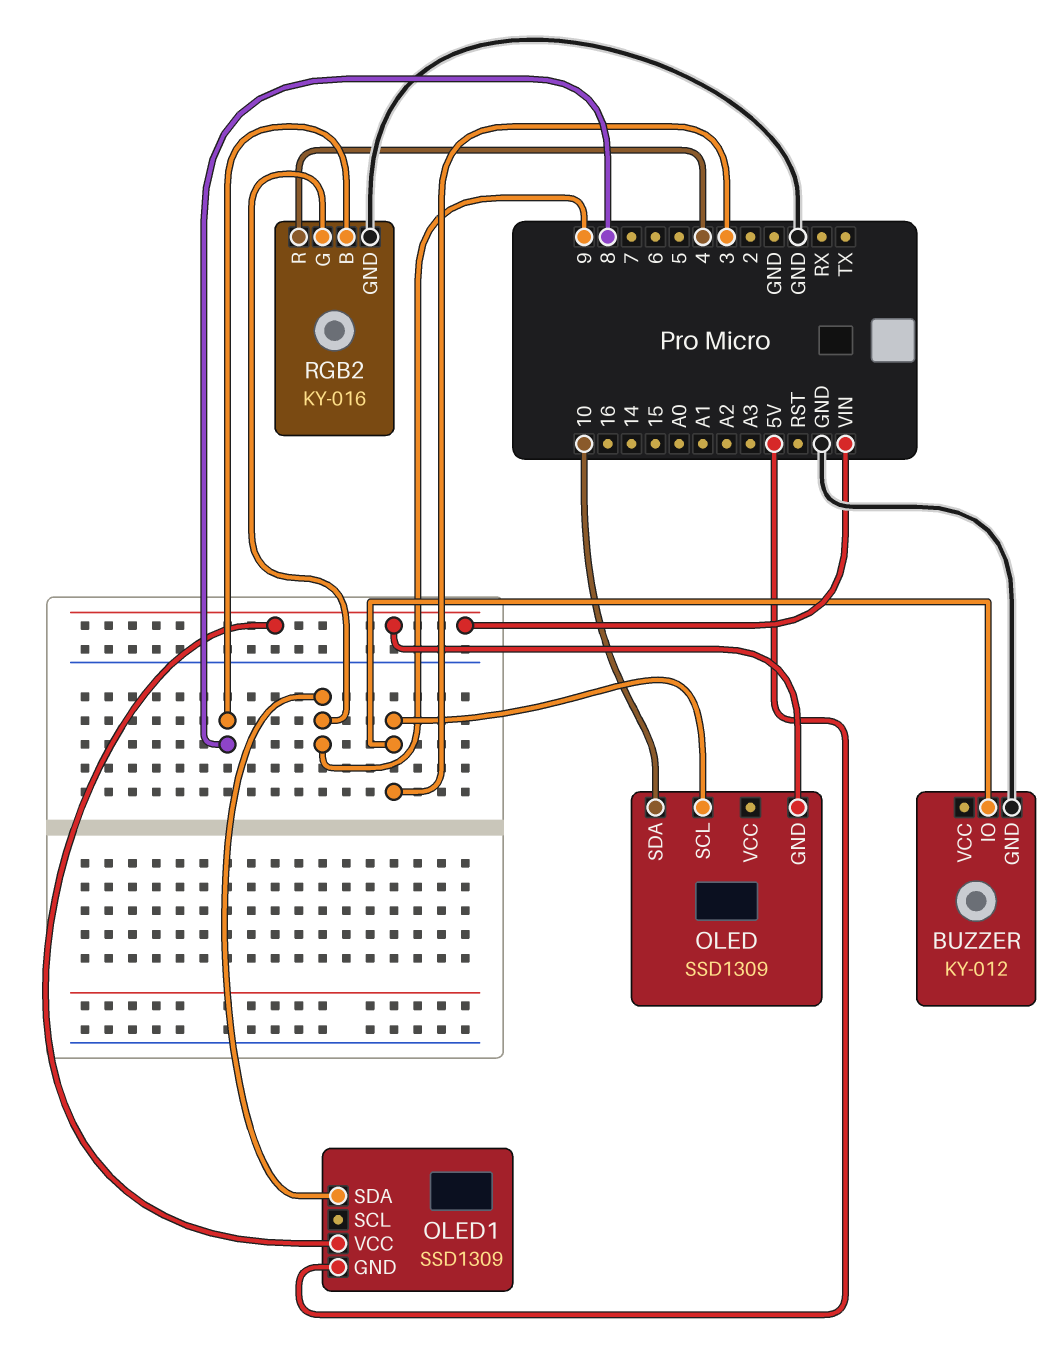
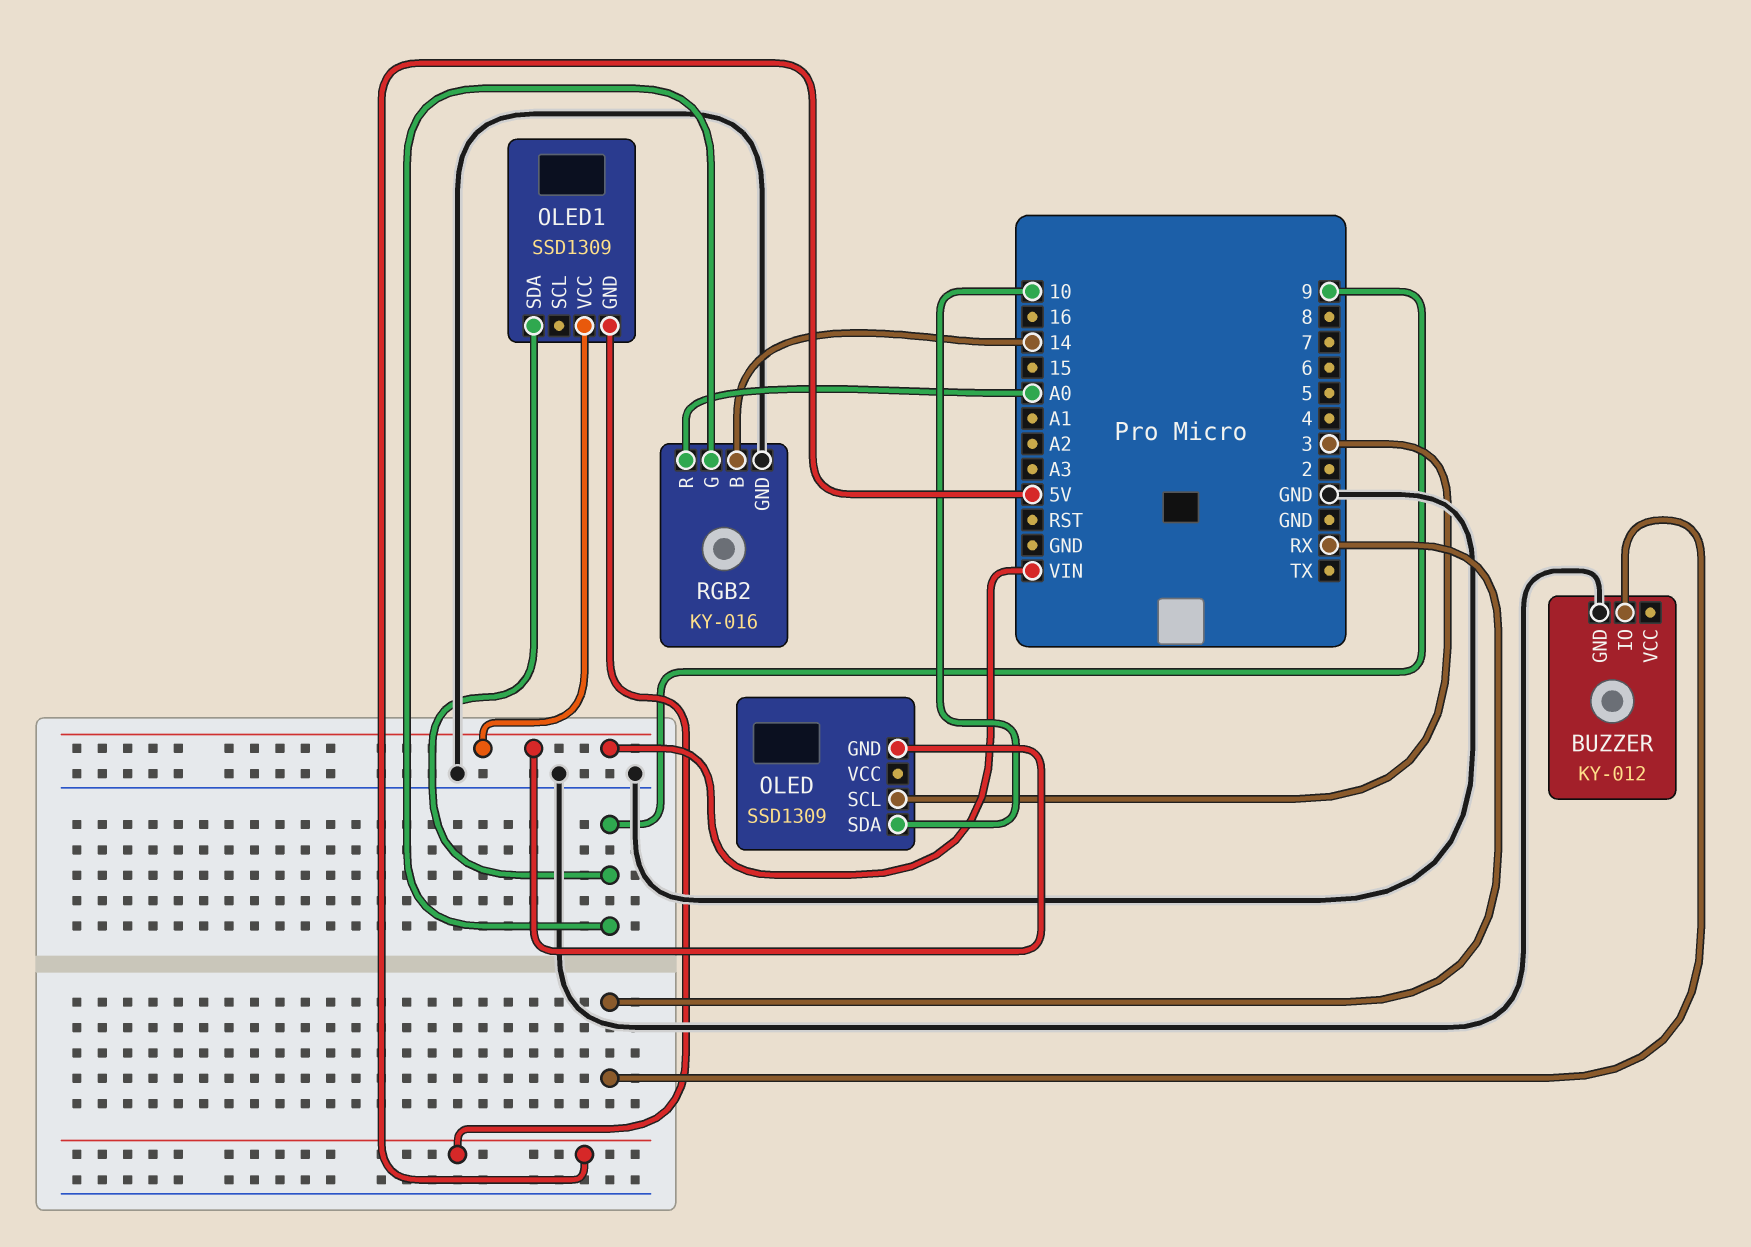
BUZZER pin IO: 3 -> RX
RGB2 pin B: 8 -> 14
RGB2 pin R: 4 -> A0

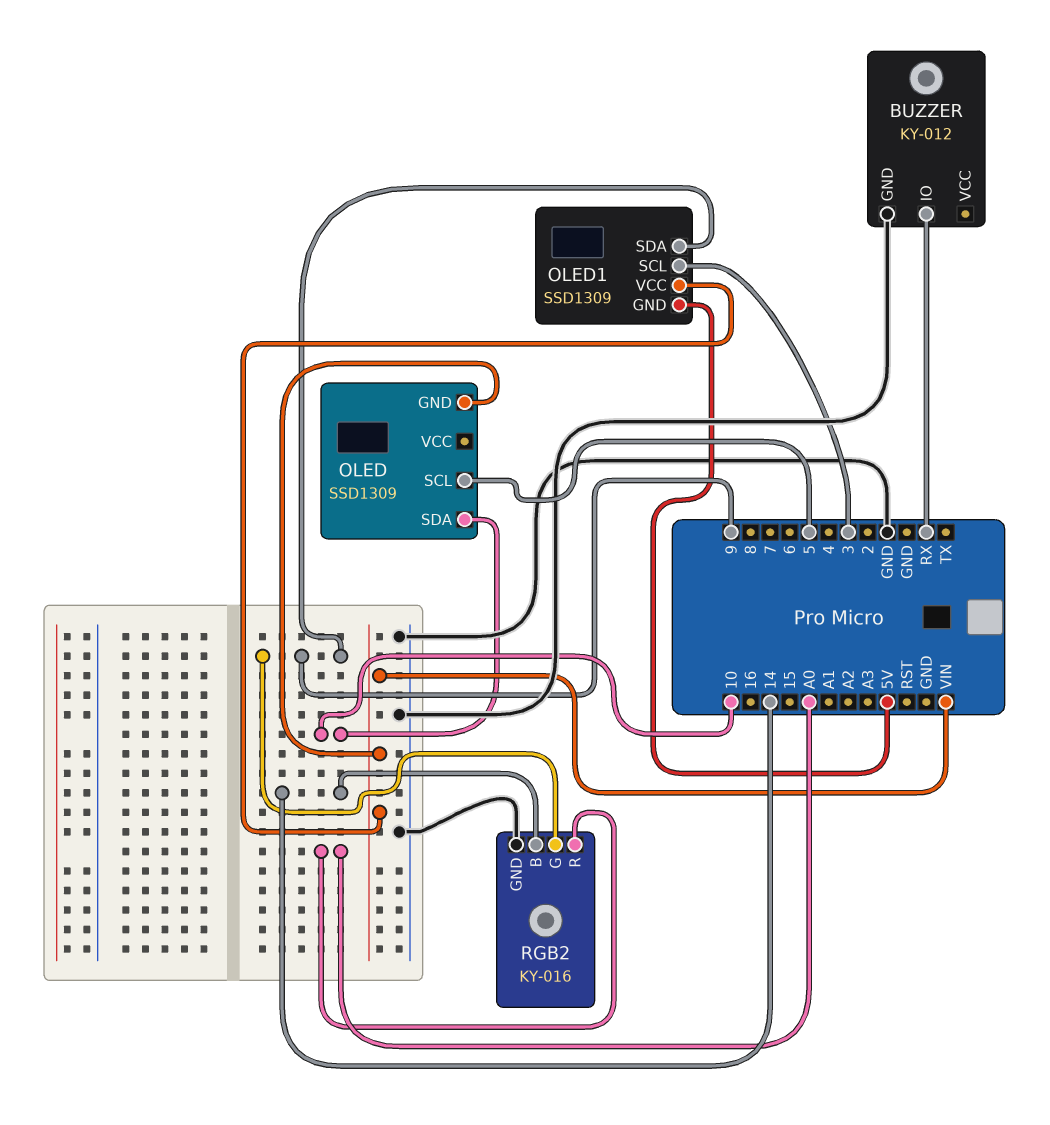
OLED pin SCL: 3 -> 5
OLED1 pin SCL: none -> 3

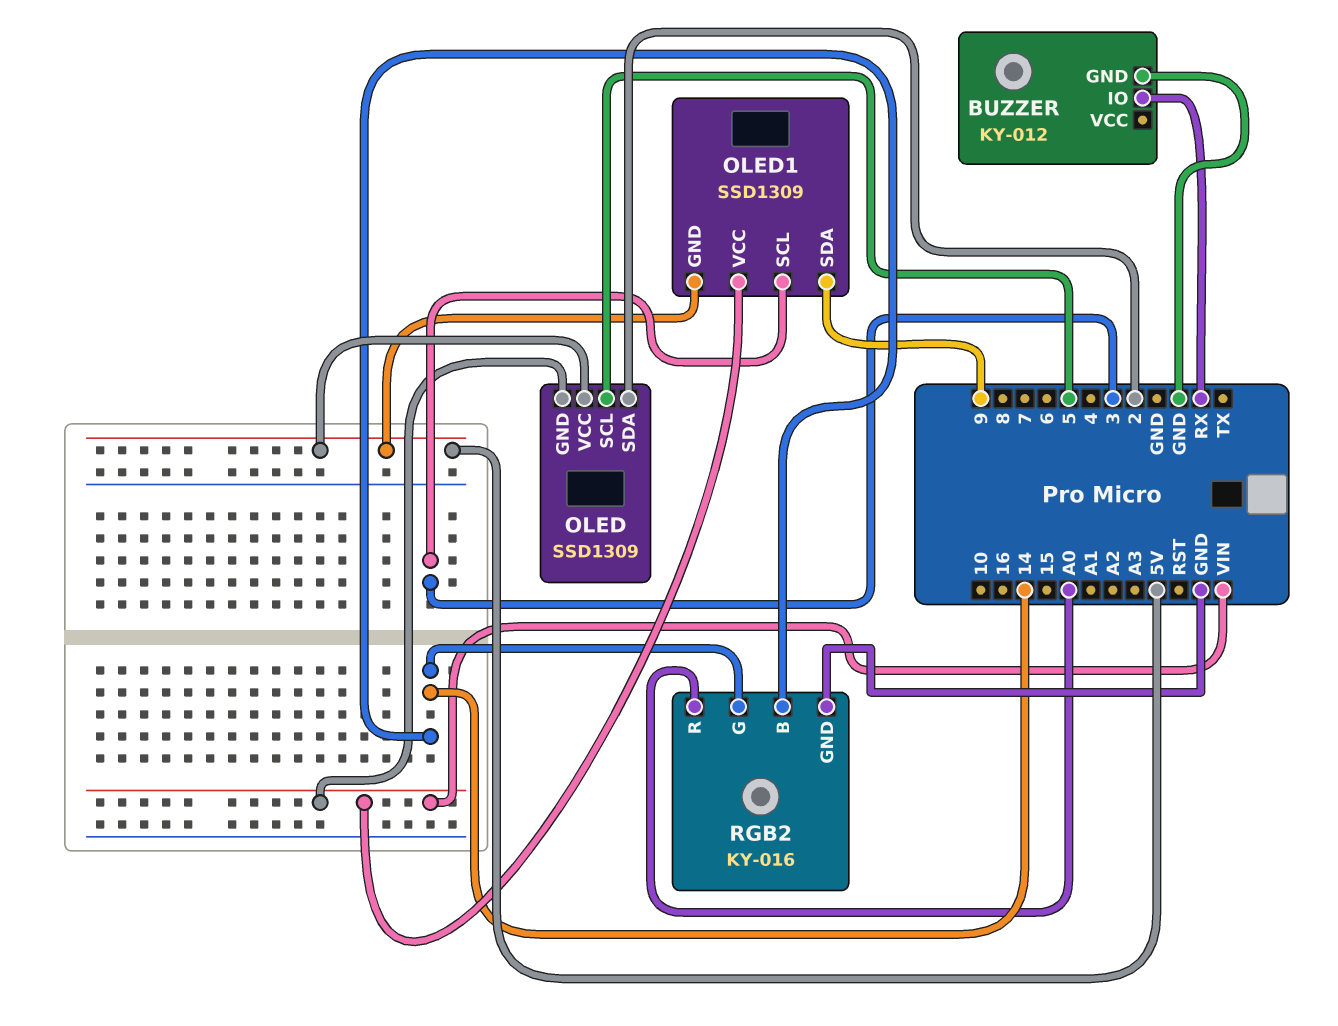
OLED pin SDA: 10 -> 2
OLED pin VCC: none -> 5V
RGB2 pin G: 9 -> 14

